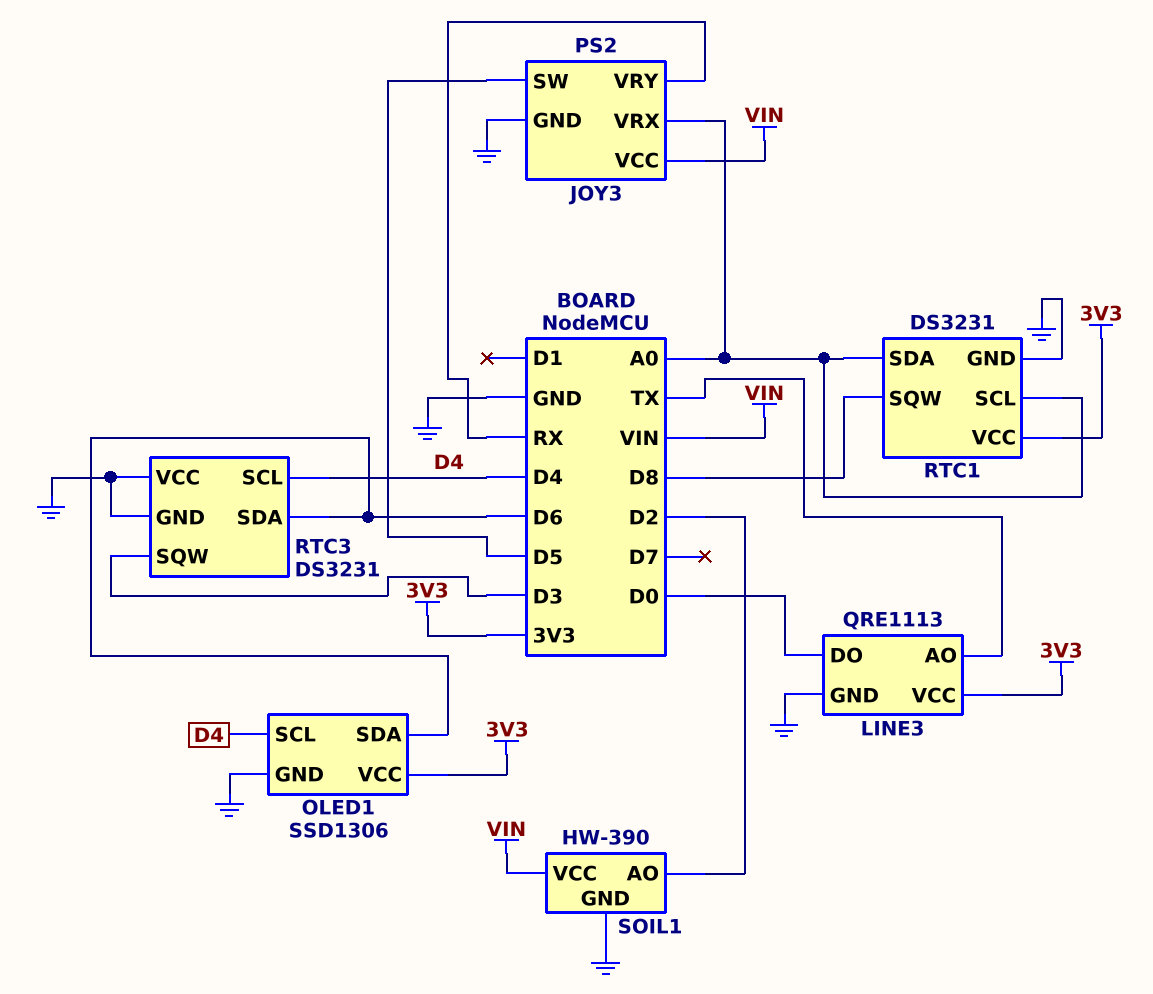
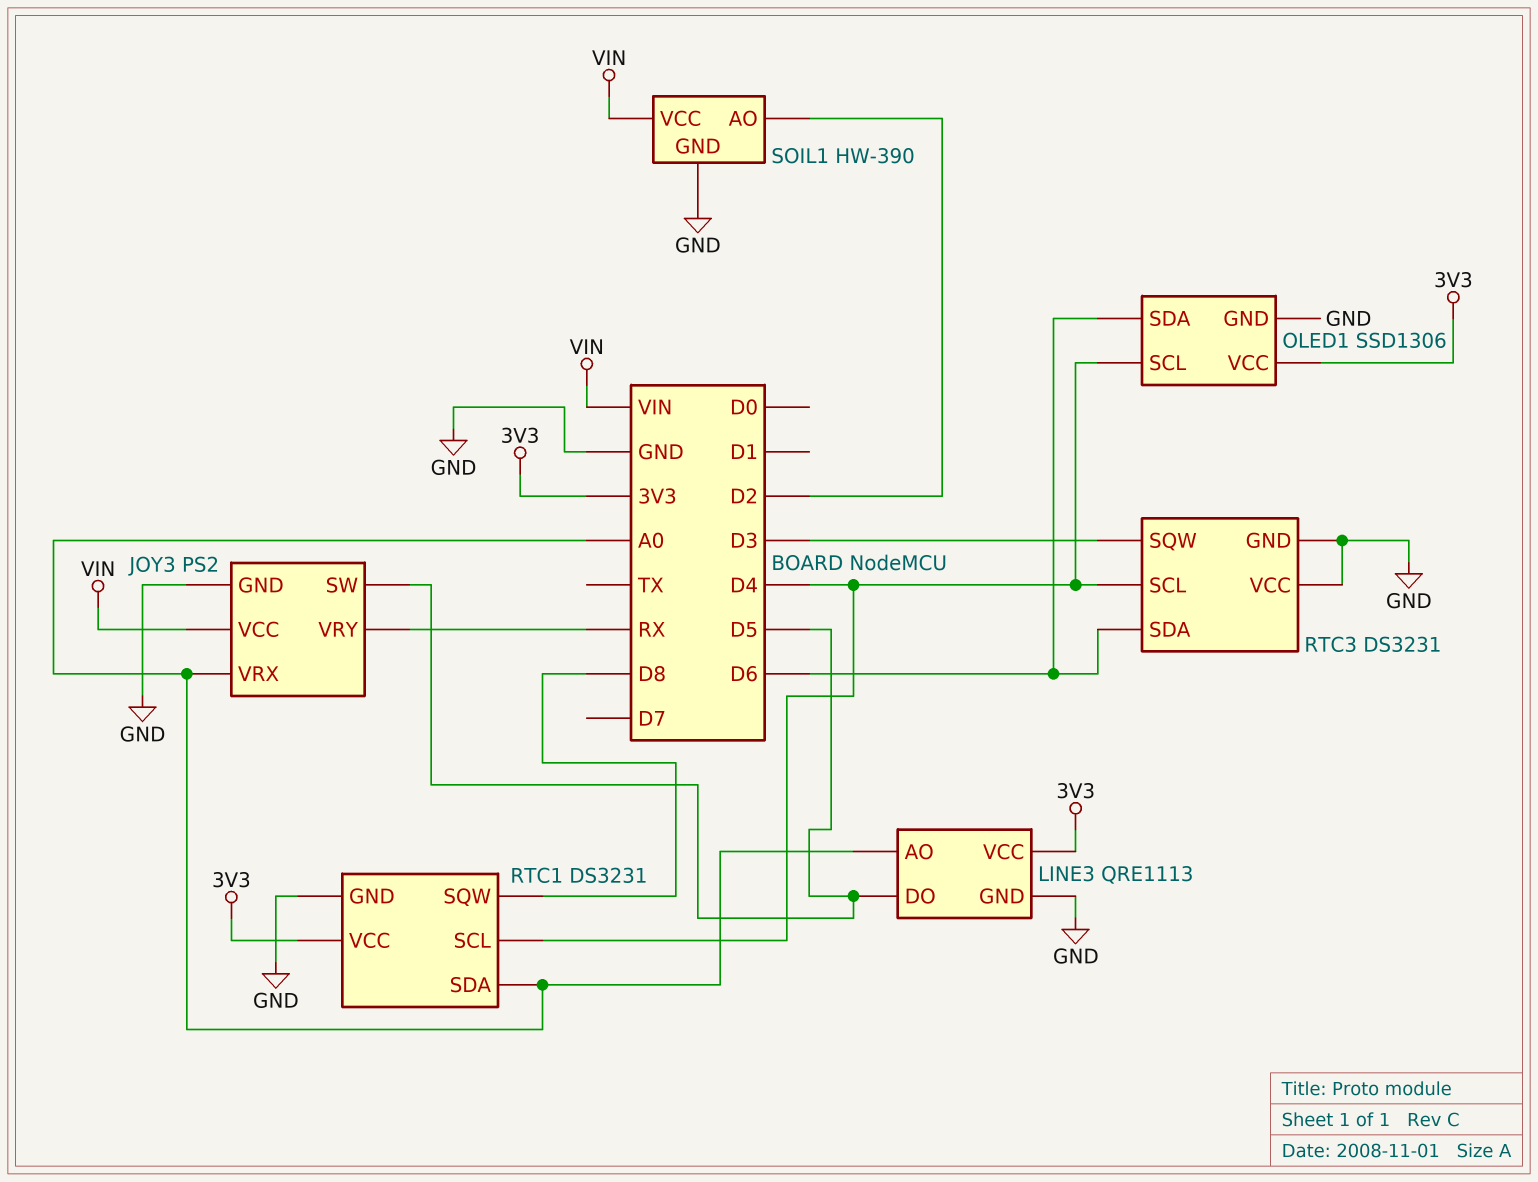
LINE3 pin AO: TX -> A0
LINE3 pin DO: D0 -> D5
RTC1 pin SCL: A0 -> D4

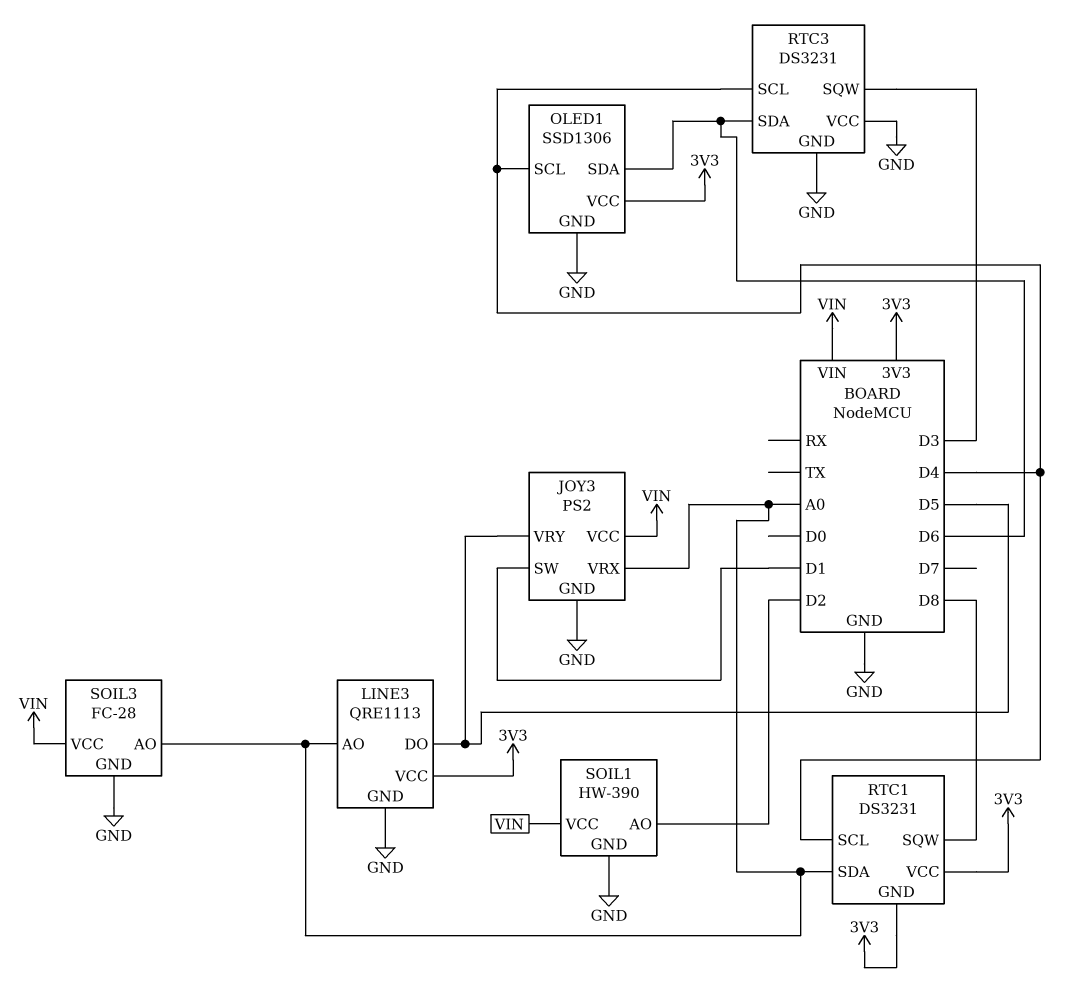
JOY3 pin SW: D5 -> D1
JOY3 pin VRY: RX -> D5
RTC1 pin GND: GND -> 3V3
SOIL3: none -> FC-28
SOIL3 pin AO: none -> A0
SOIL3 pin GND: none -> GND
SOIL3 pin VCC: none -> VIN

